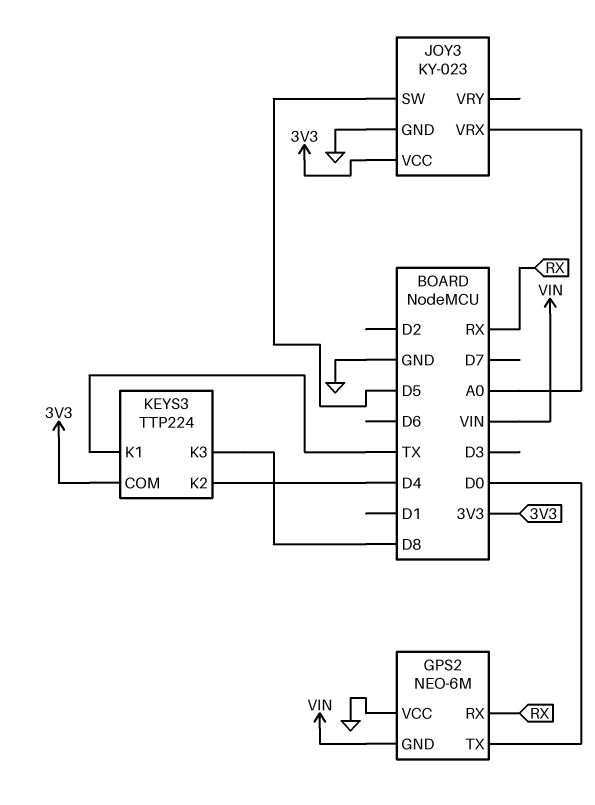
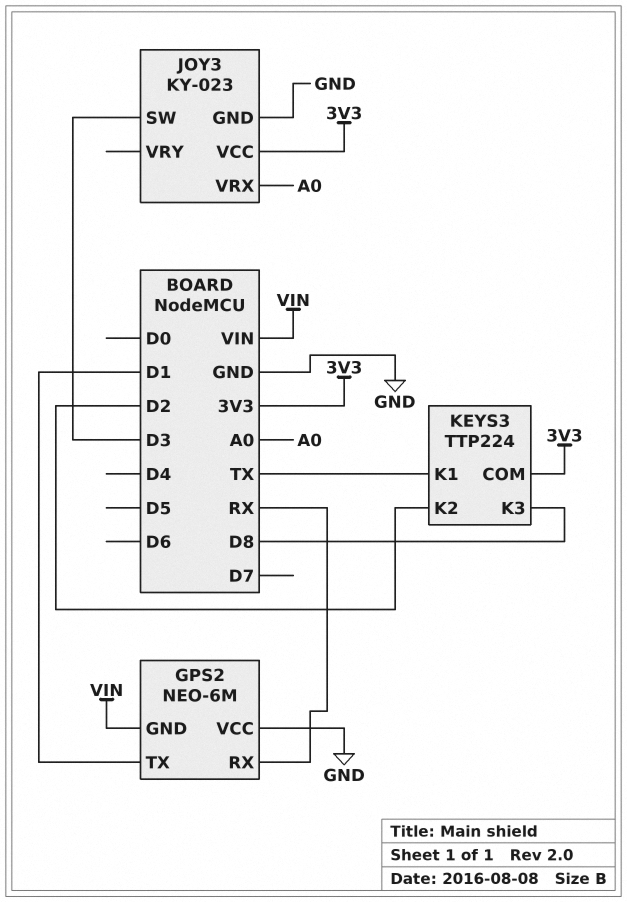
GPS2 pin TX: D0 -> D1
JOY3 pin SW: D5 -> D3
KEYS3 pin K2: D4 -> D2

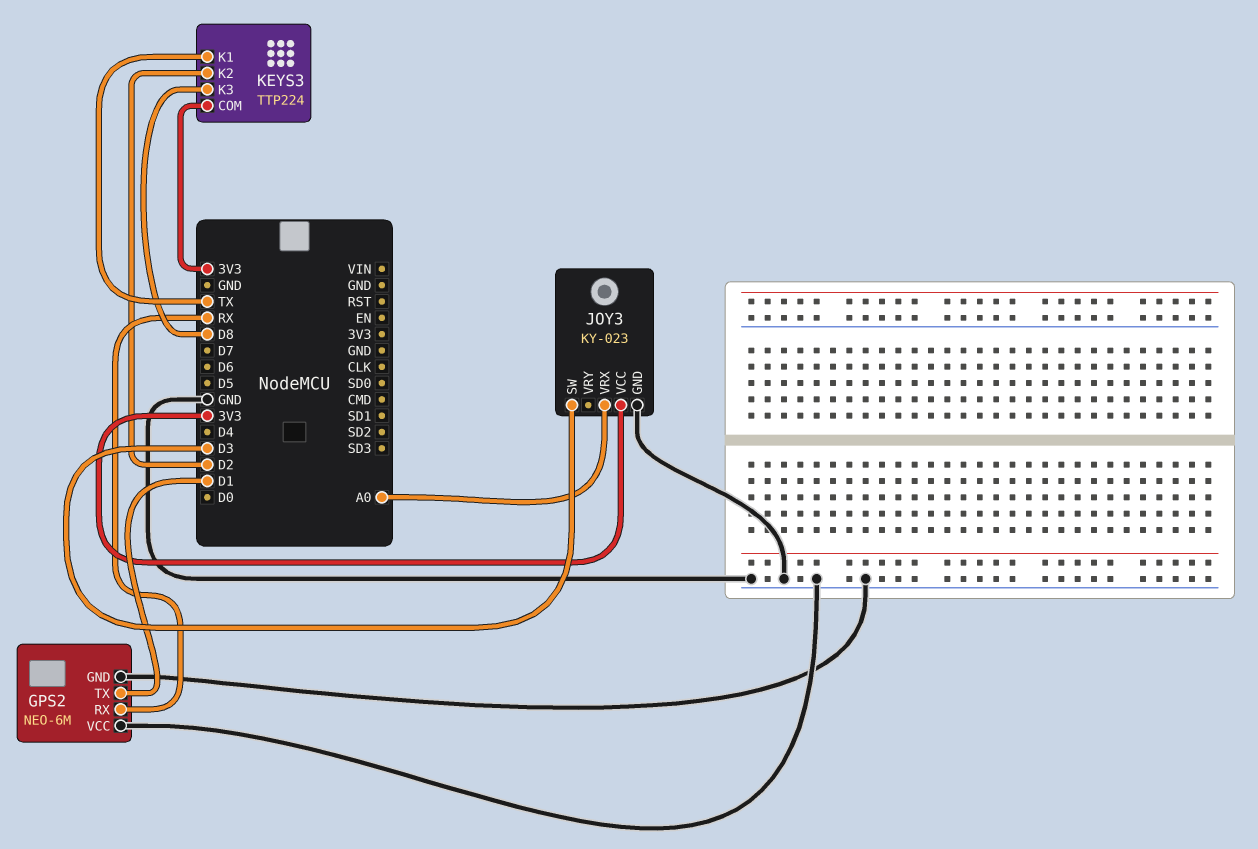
GPS2 pin GND: VIN -> GND

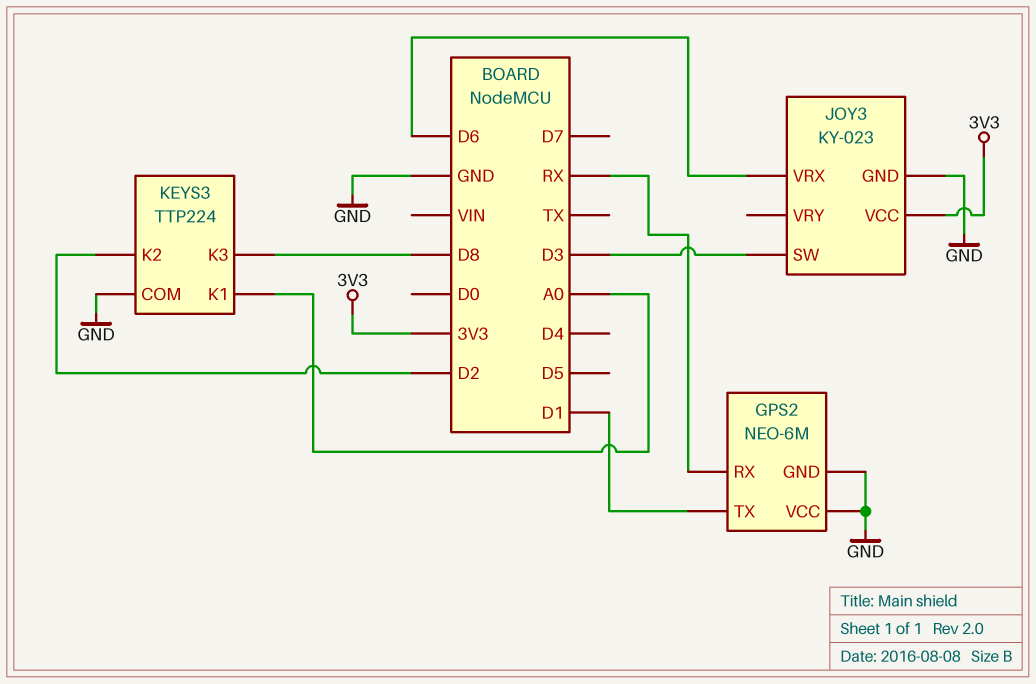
JOY3 pin VRX: A0 -> D6
KEYS3 pin COM: 3V3 -> GND
KEYS3 pin K1: TX -> A0

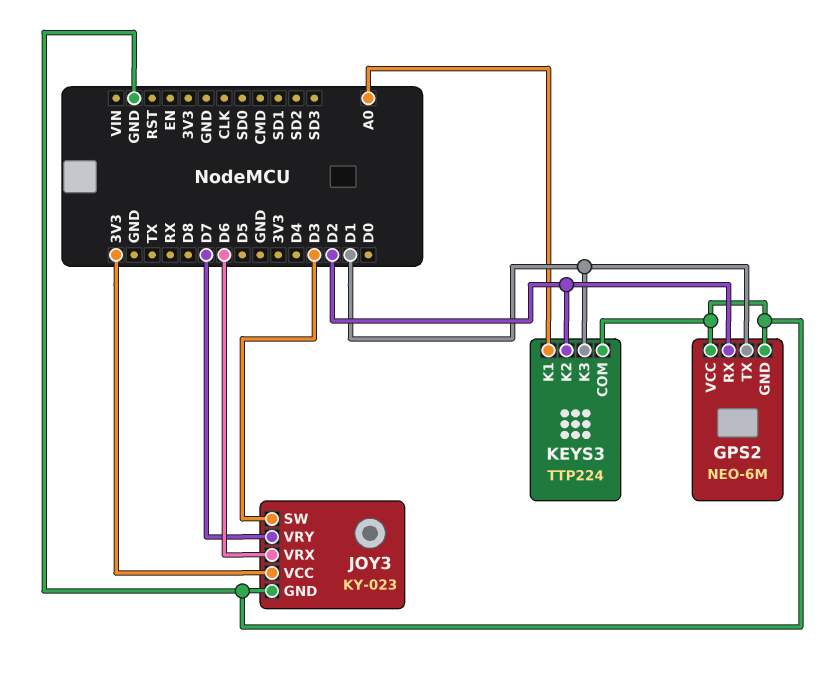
GPS2 pin RX: RX -> D2
JOY3 pin VRY: none -> D7
KEYS3 pin K3: D8 -> D1

